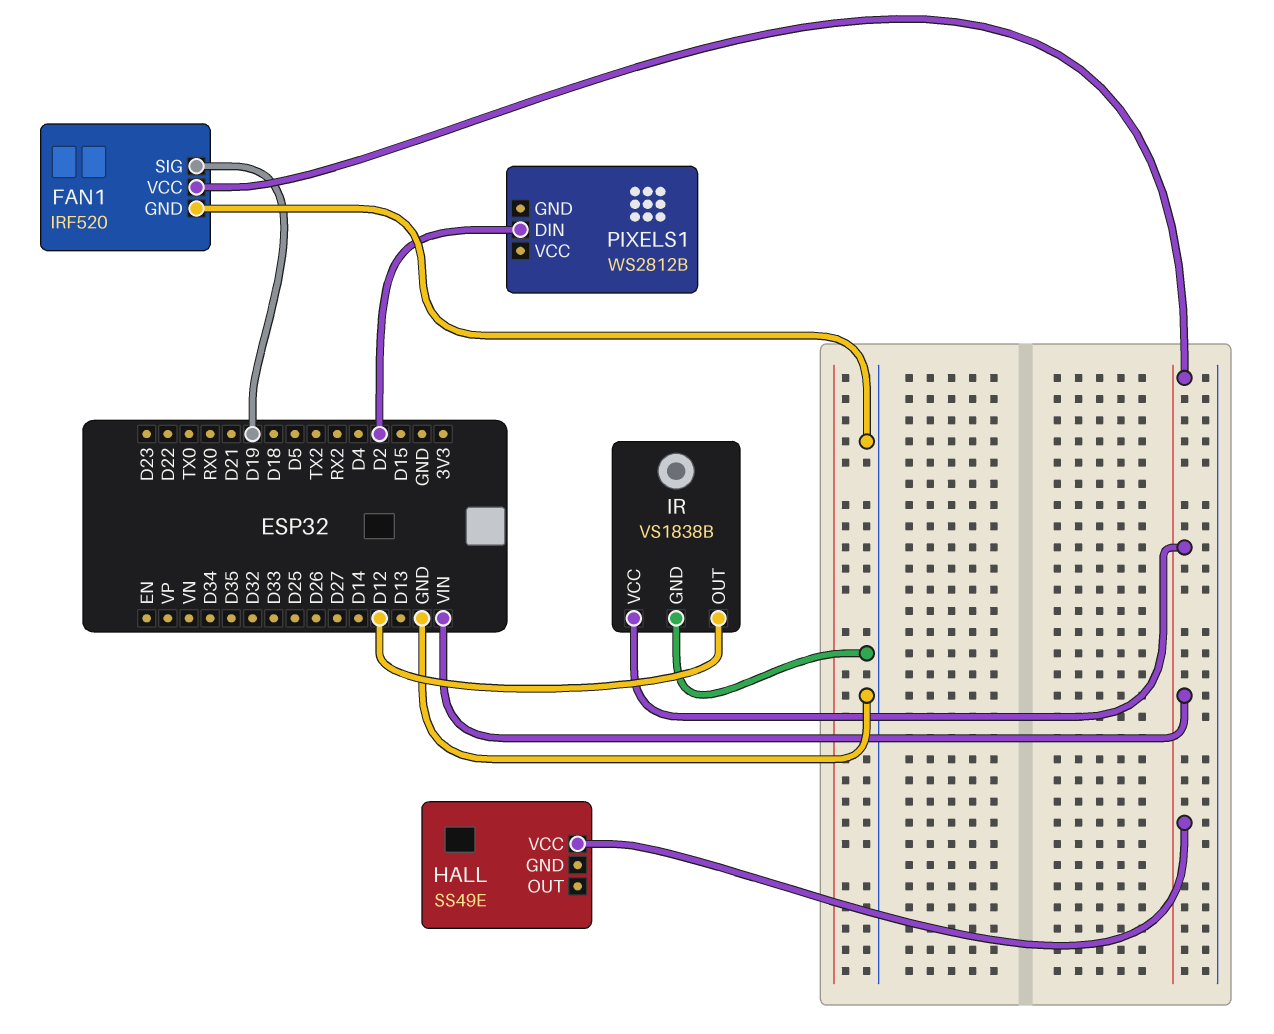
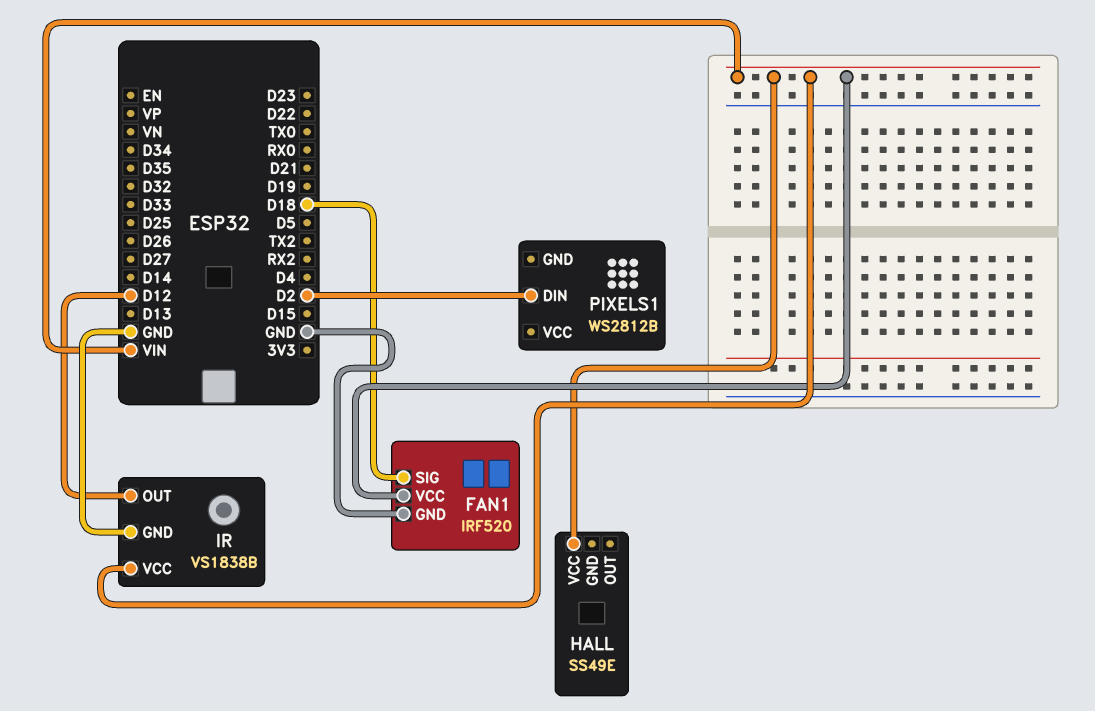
FAN1 pin SIG: D19 -> D18

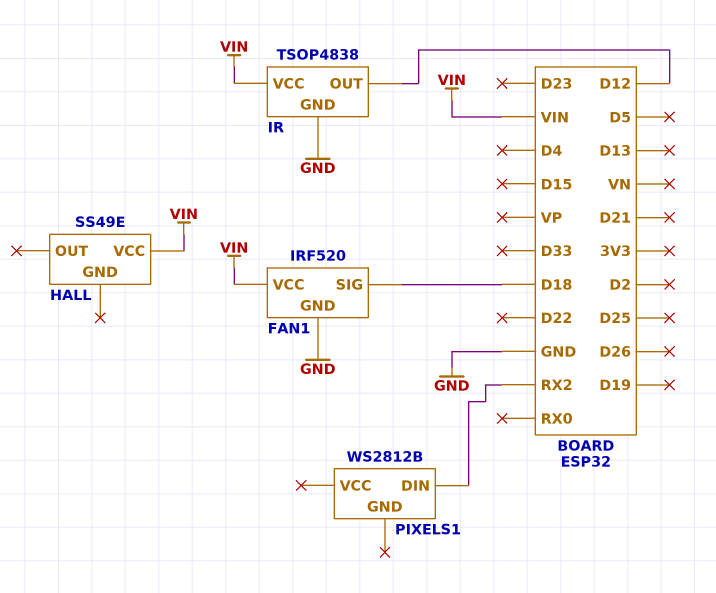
IR: VS1838B -> TSOP4838
PIXELS1 pin DIN: D2 -> RX2

